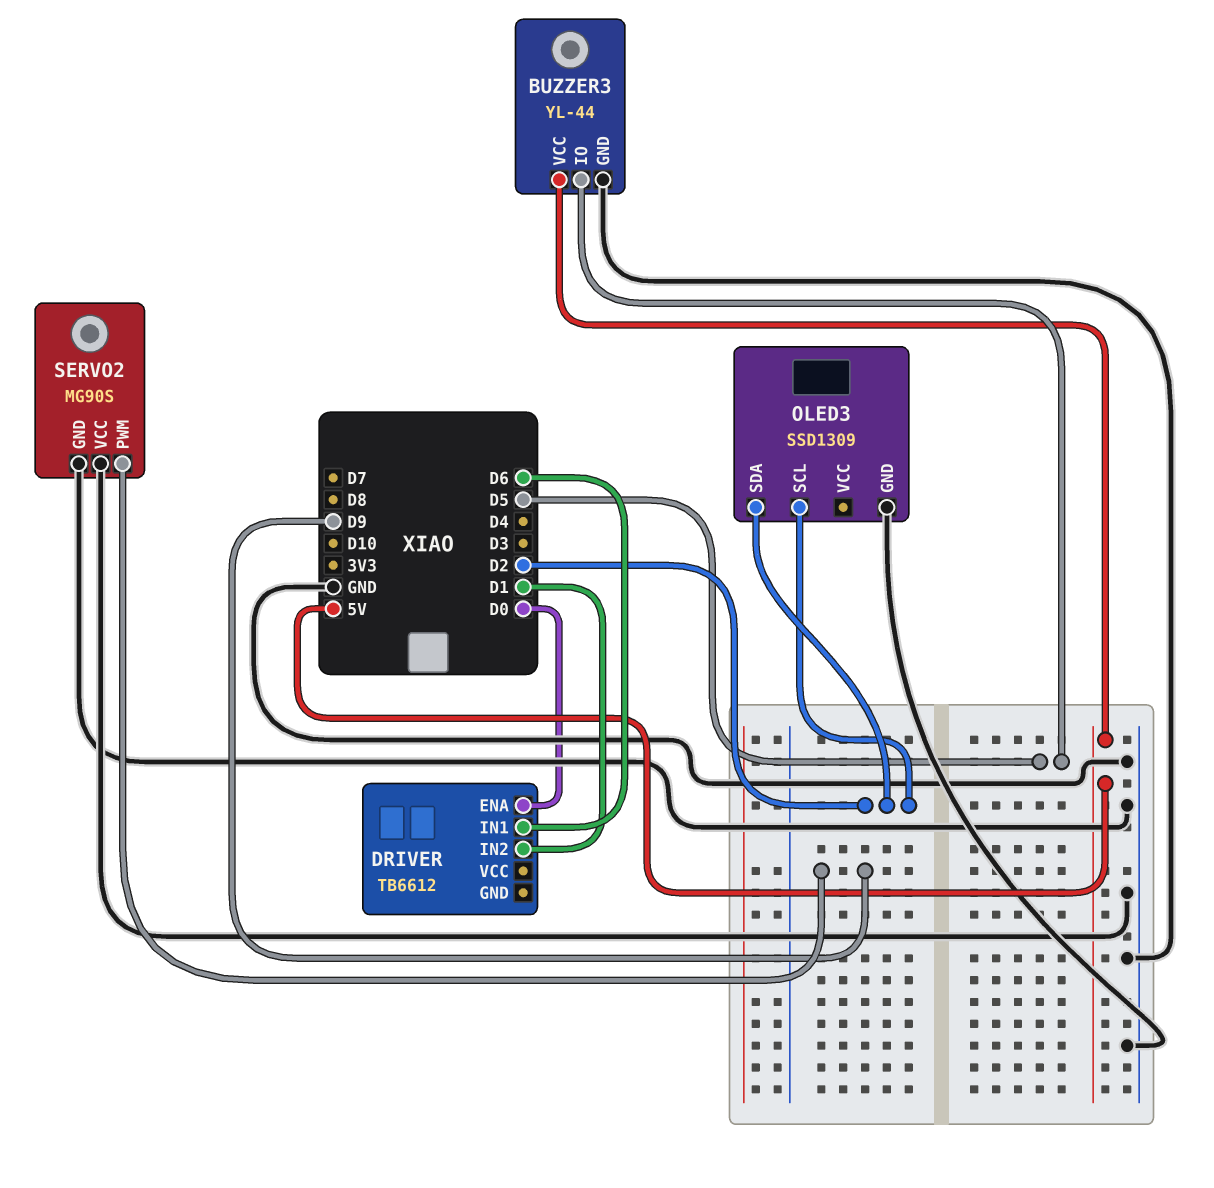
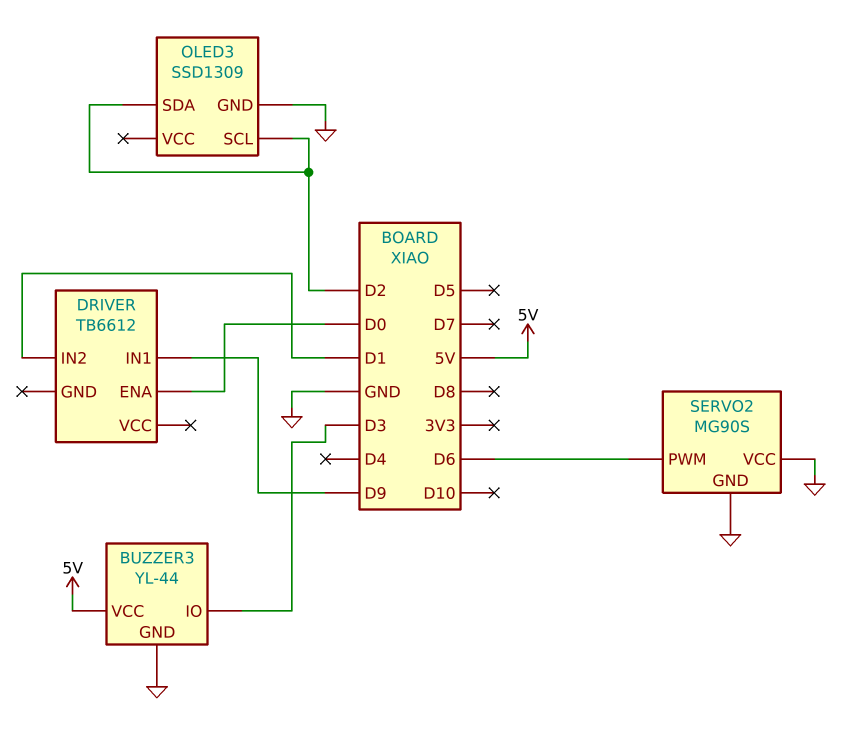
BUZZER3 pin IO: D5 -> D3
DRIVER pin IN1: D6 -> D9
SERVO2 pin PWM: D9 -> D6

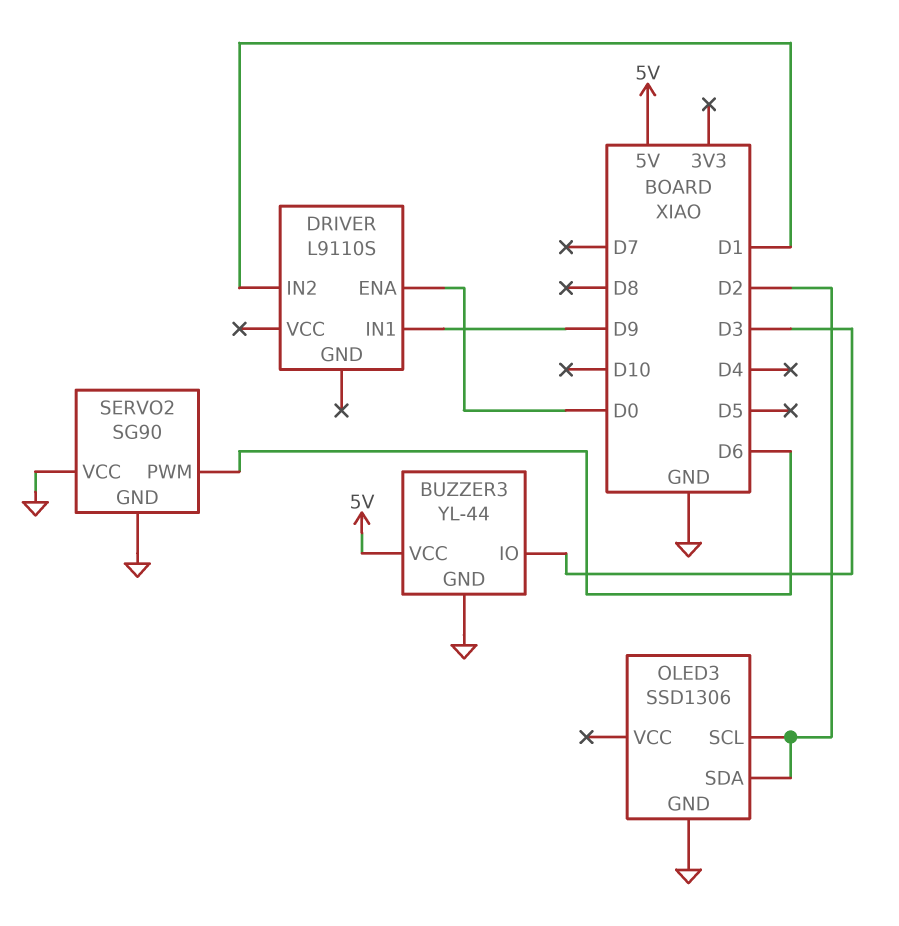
DRIVER: TB6612 -> L9110S
OLED3: SSD1309 -> SSD1306
SERVO2: MG90S -> SG90

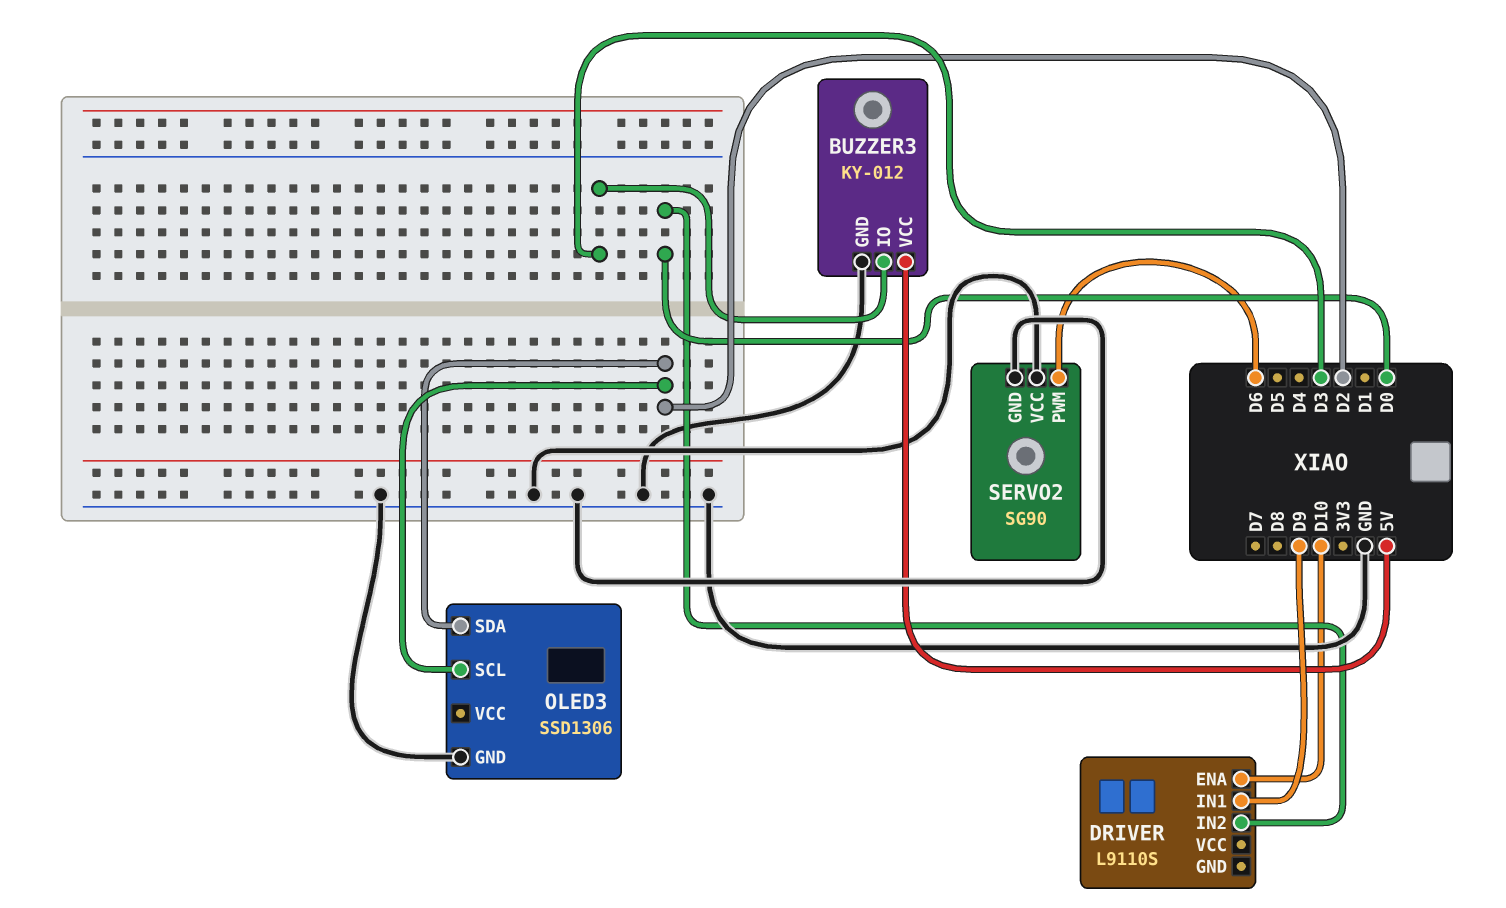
BUZZER3: YL-44 -> KY-012
DRIVER pin ENA: D0 -> D10
DRIVER pin IN2: D1 -> D0

